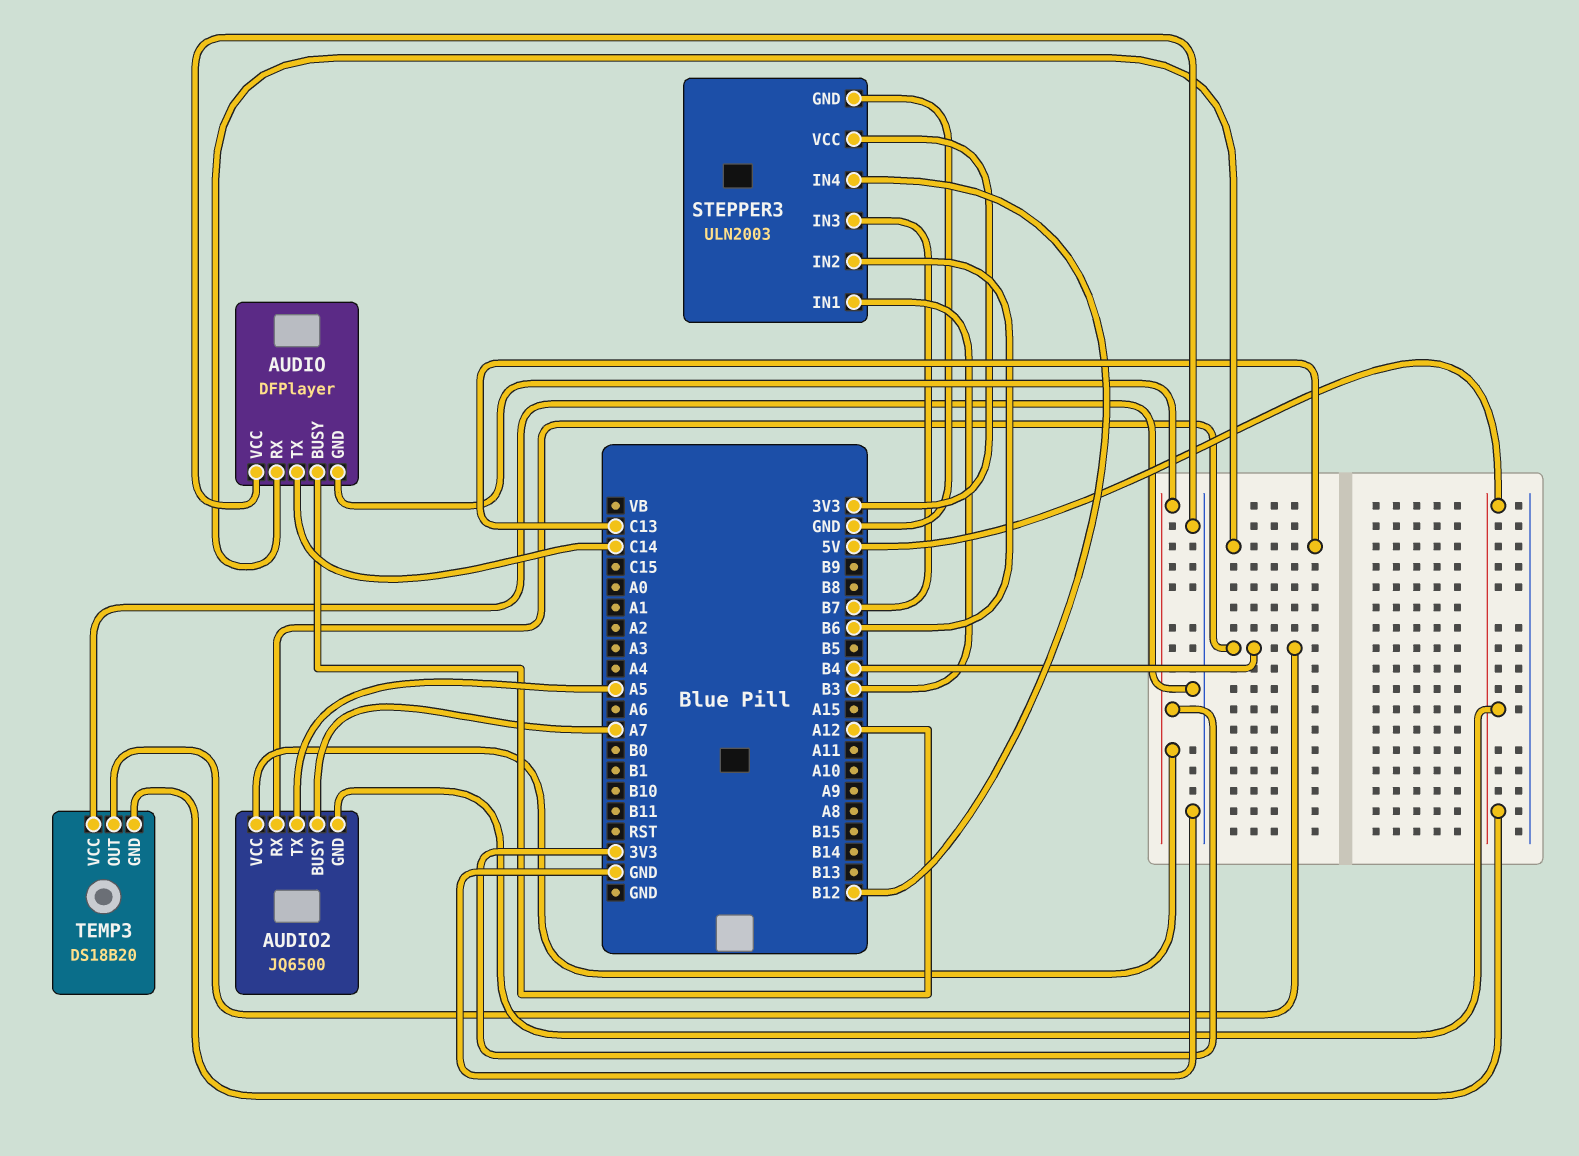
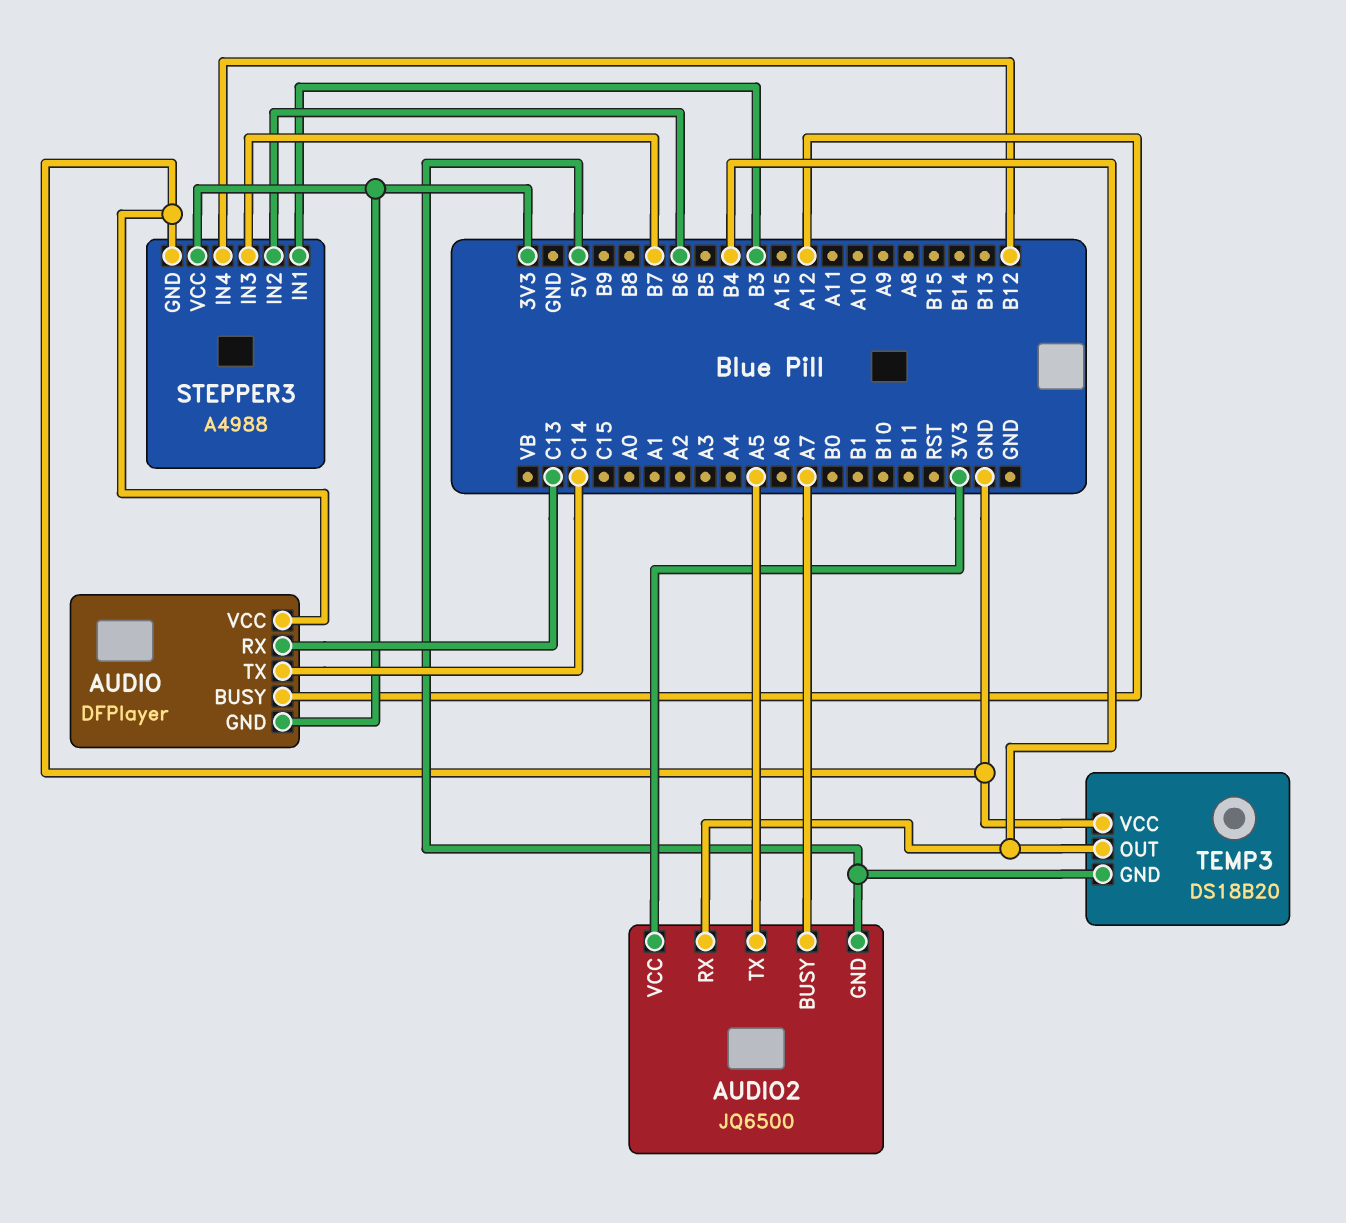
STEPPER3: ULN2003 -> A4988

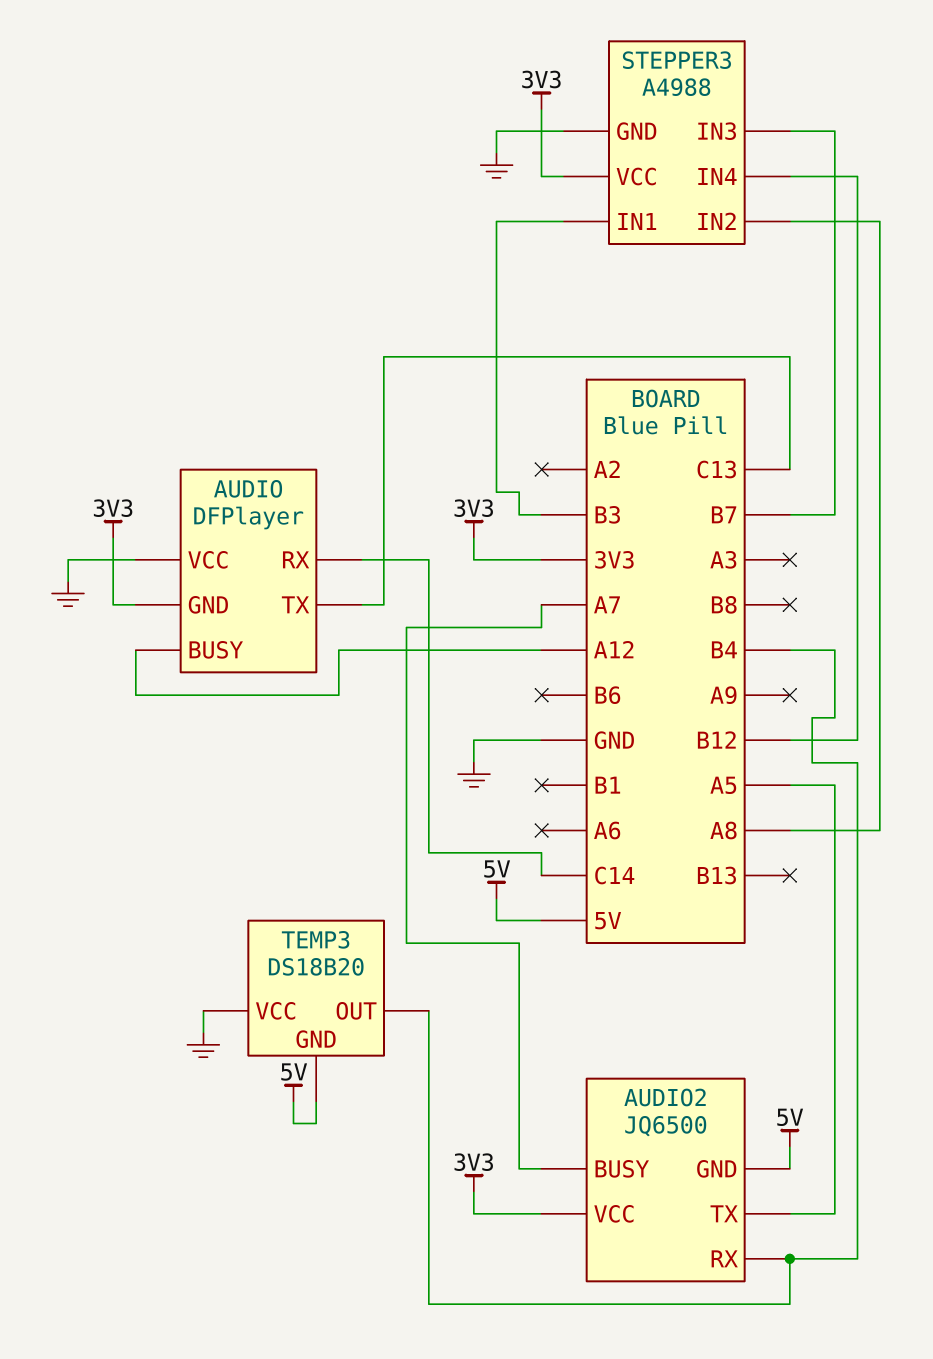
AUDIO pin RX: C13 -> C14
AUDIO pin TX: C14 -> C13
STEPPER3 pin IN2: B6 -> A8

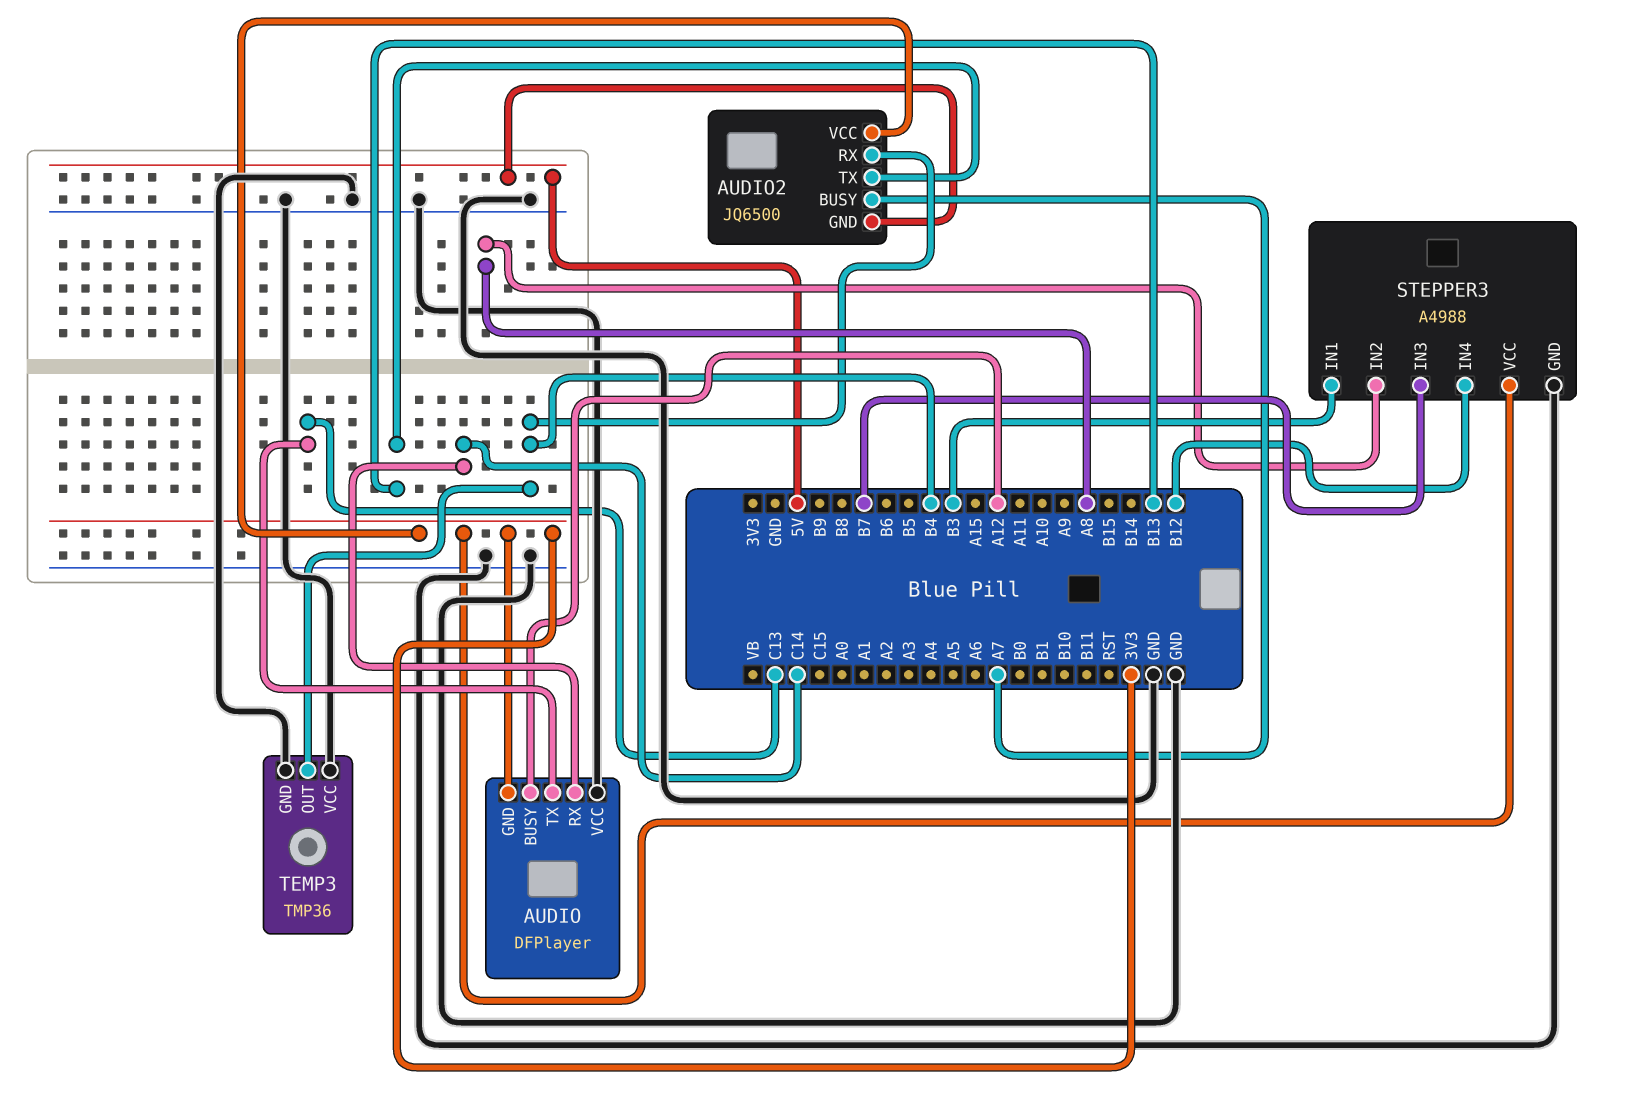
AUDIO2 pin TX: A5 -> B13
TEMP3: DS18B20 -> TMP36
TEMP3 pin GND: 5V -> GND

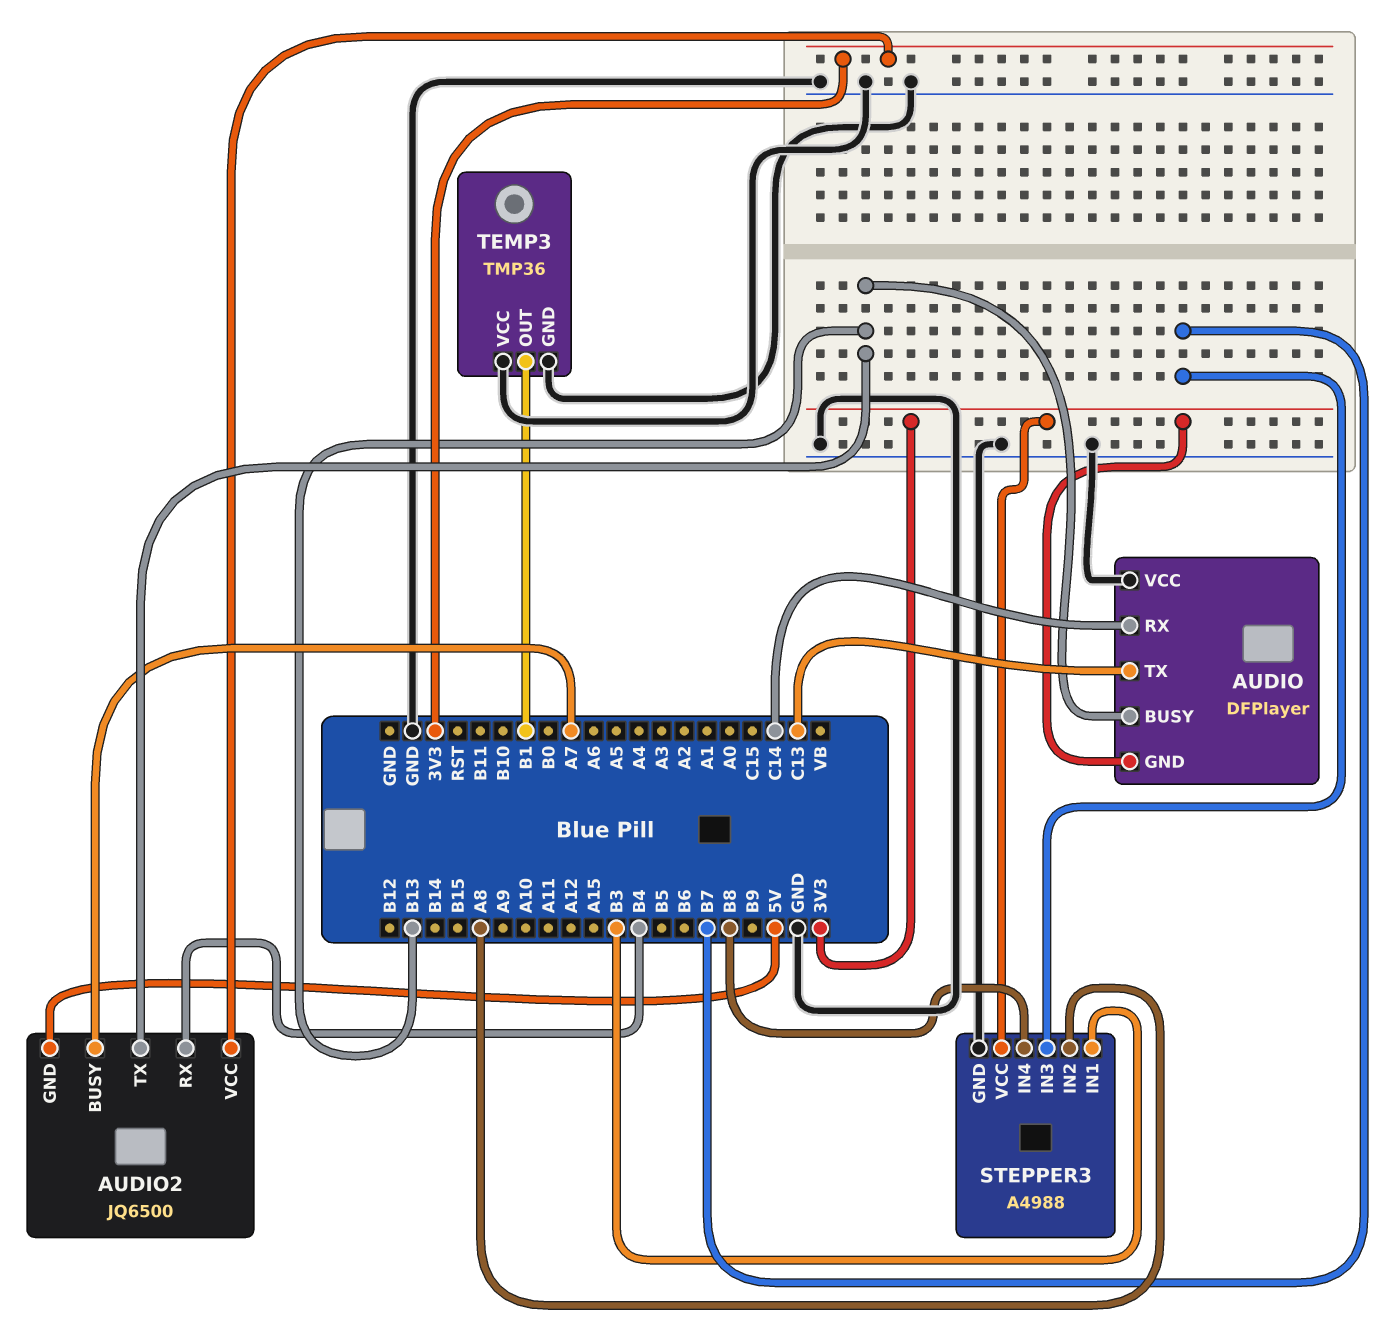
AUDIO pin BUSY: A12 -> B13
STEPPER3 pin IN4: B12 -> B8
TEMP3 pin OUT: B4 -> B1

